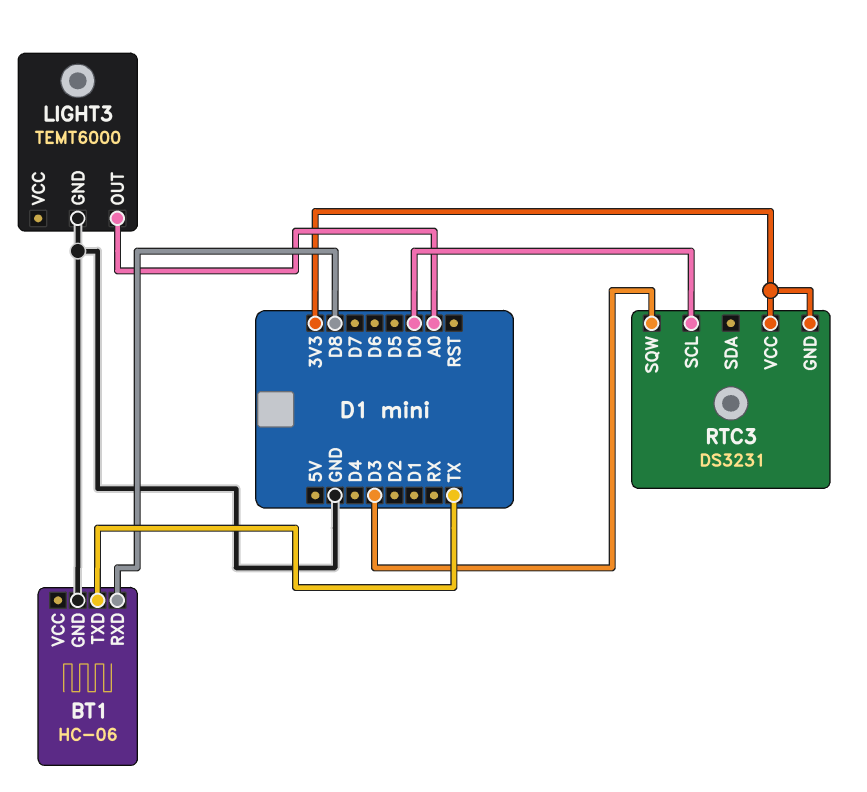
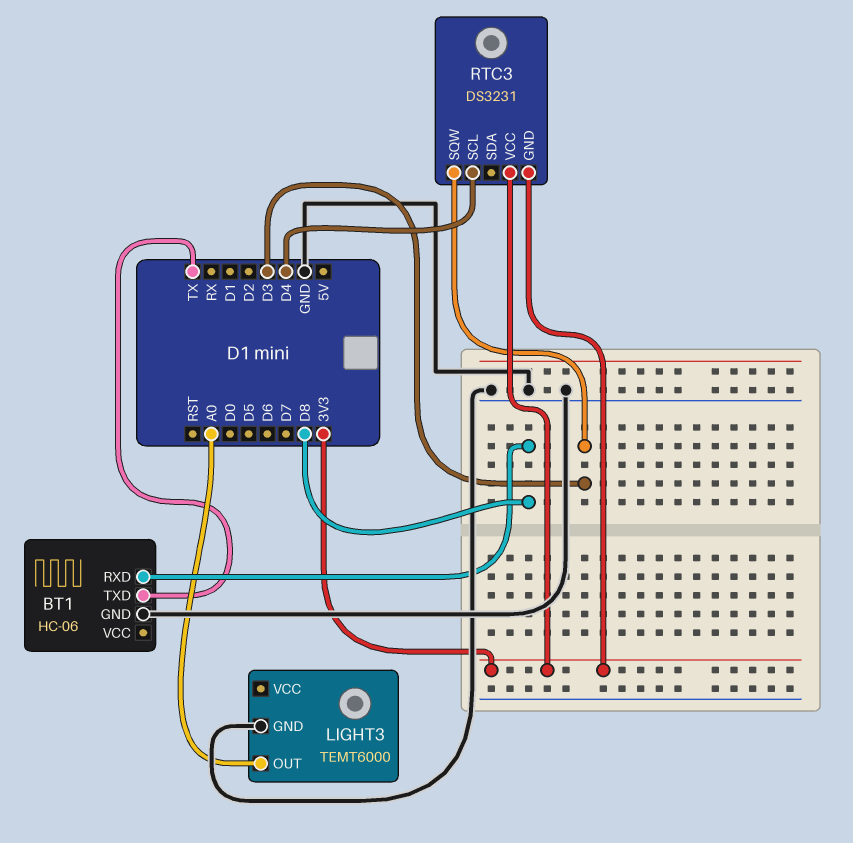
RTC3 pin SCL: D0 -> D4

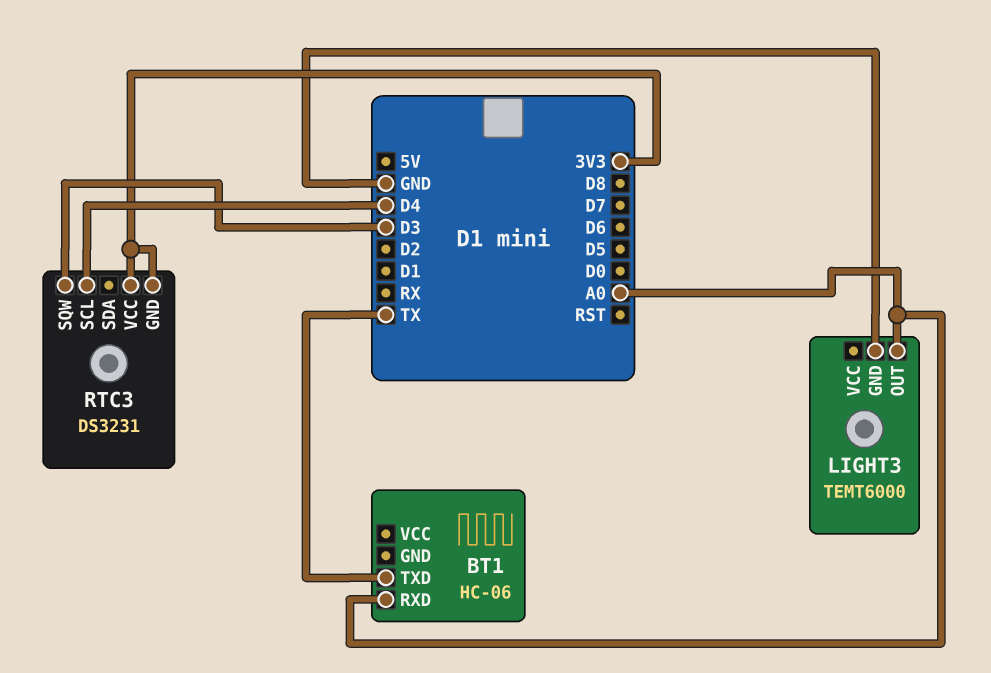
BT1 pin GND: GND -> none
BT1 pin RXD: D8 -> A0

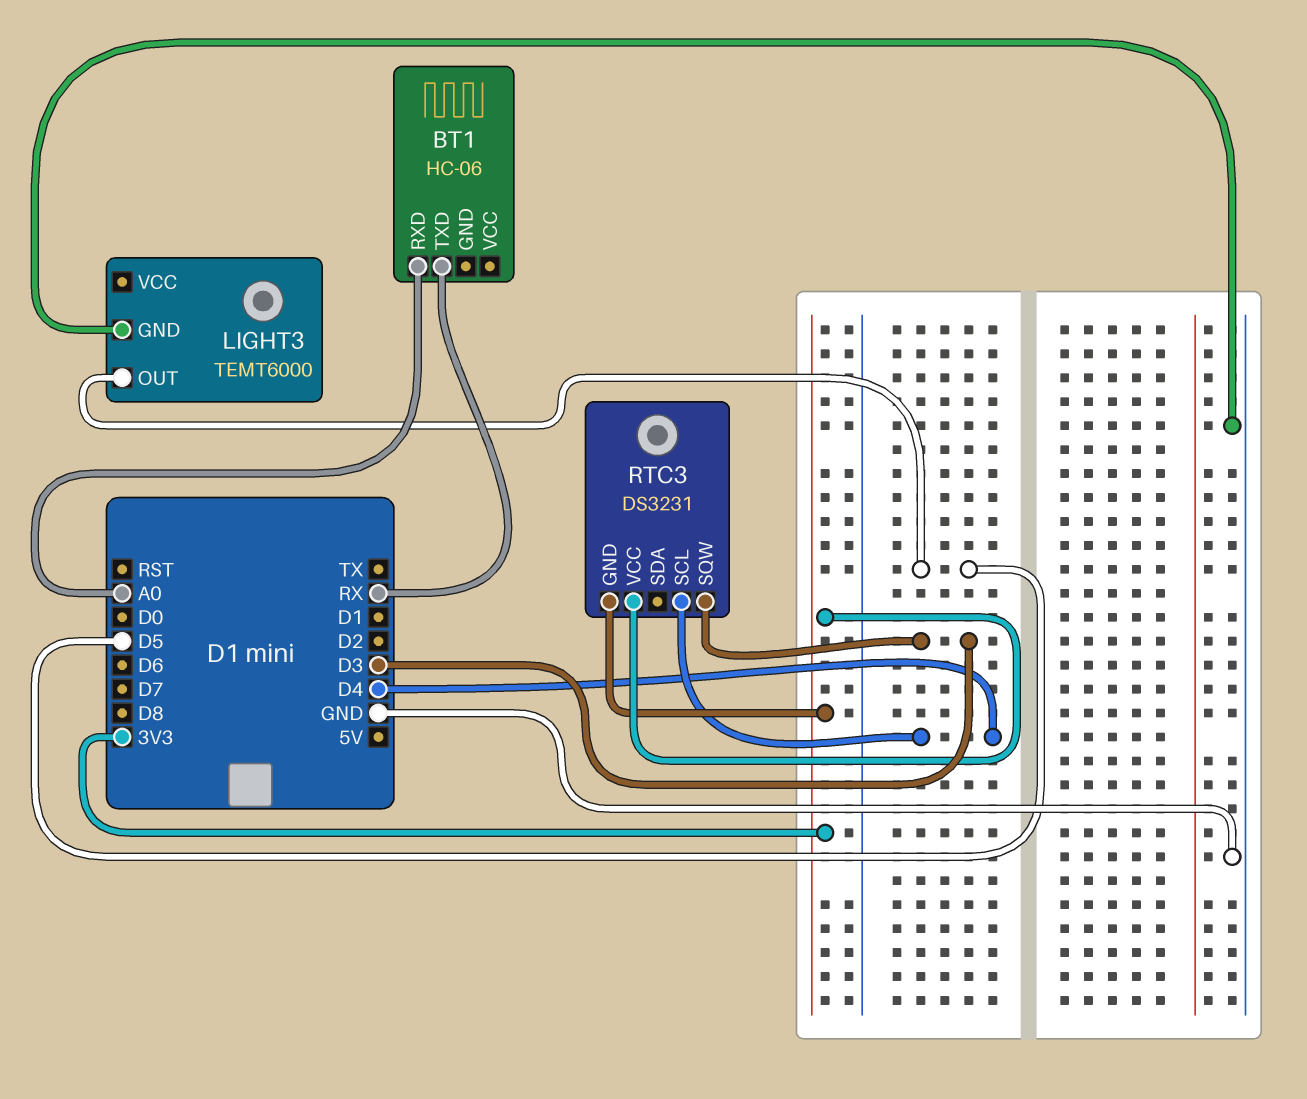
BT1 pin TXD: TX -> RX
LIGHT3 pin OUT: A0 -> D5

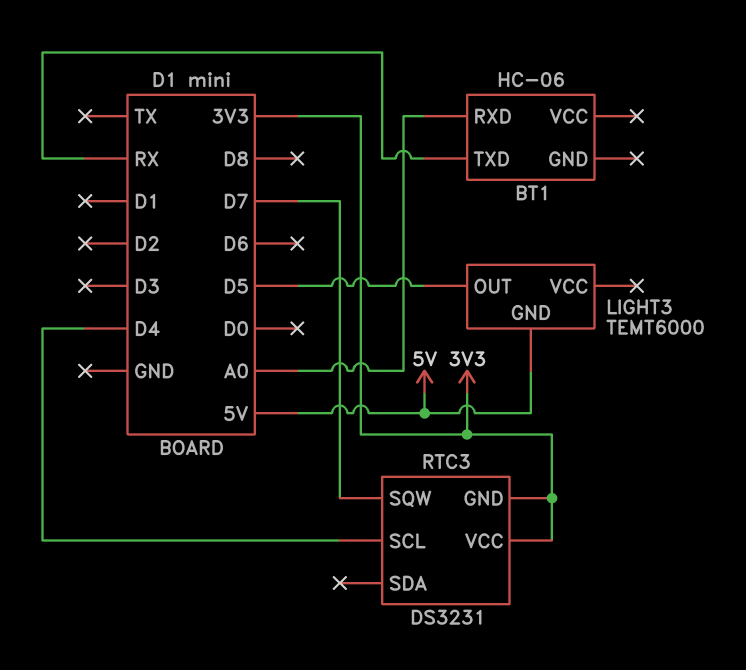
LIGHT3 pin GND: GND -> 5V
RTC3 pin SQW: D3 -> D7

